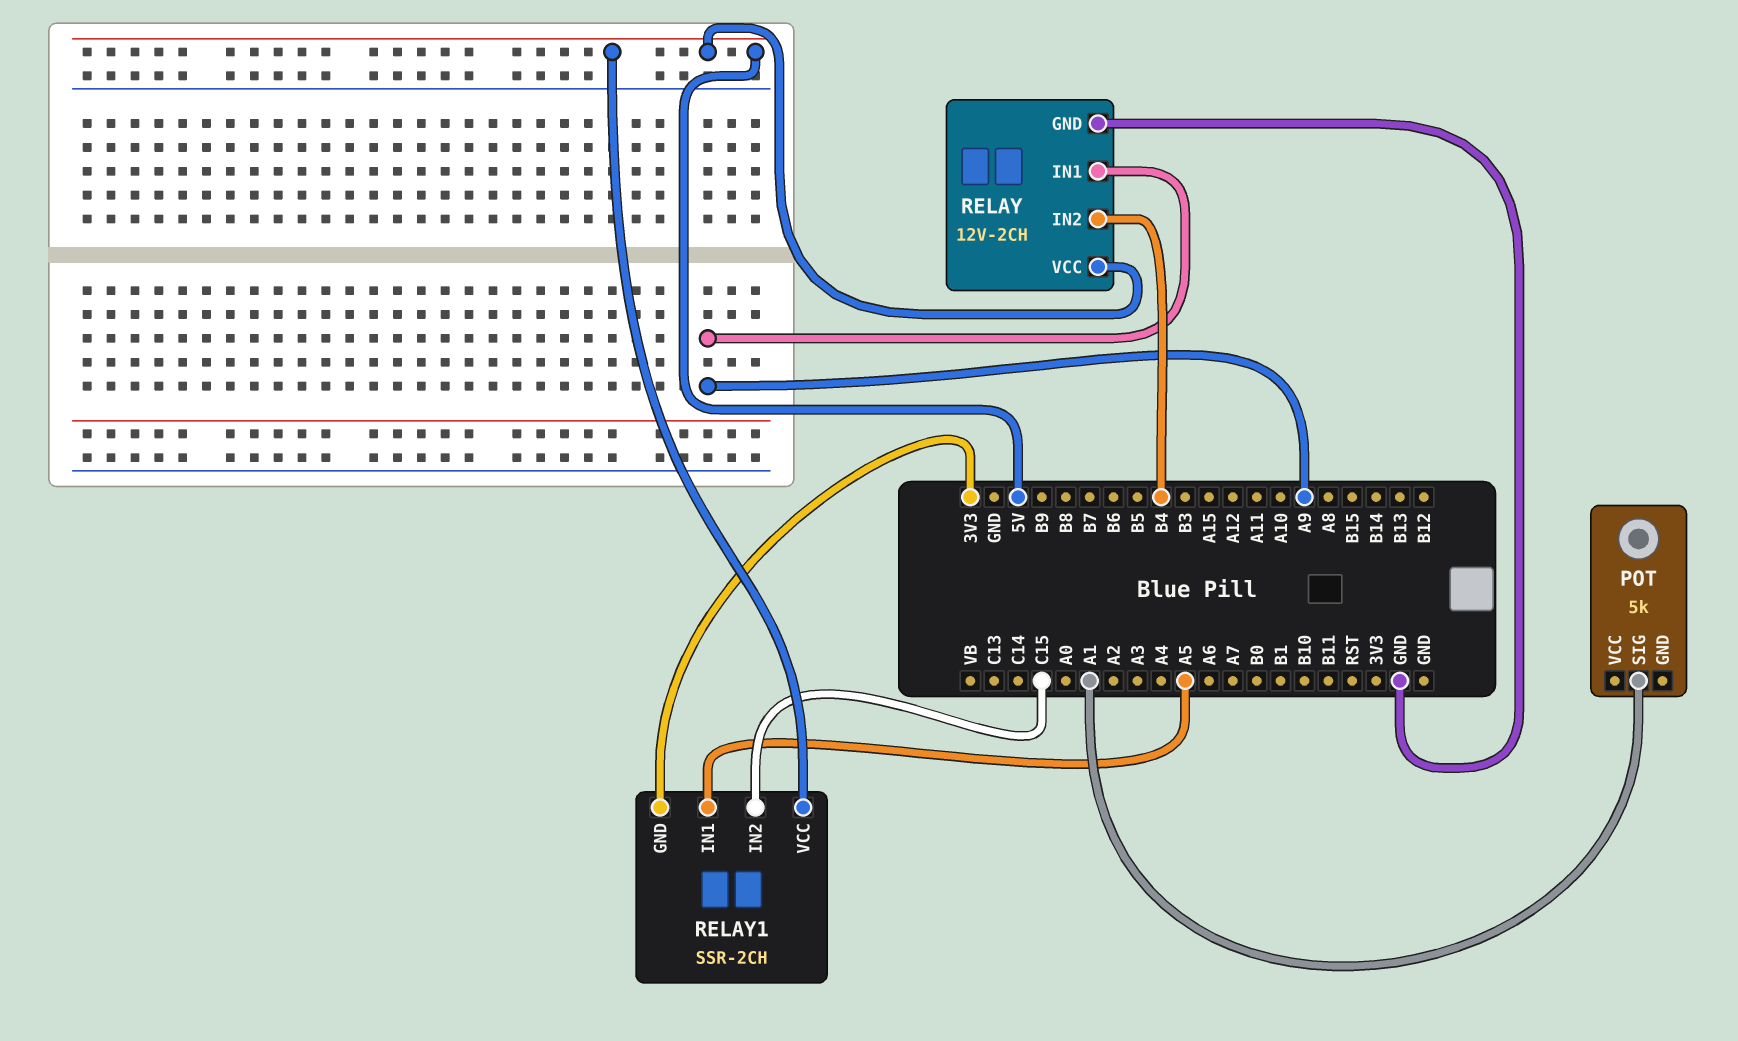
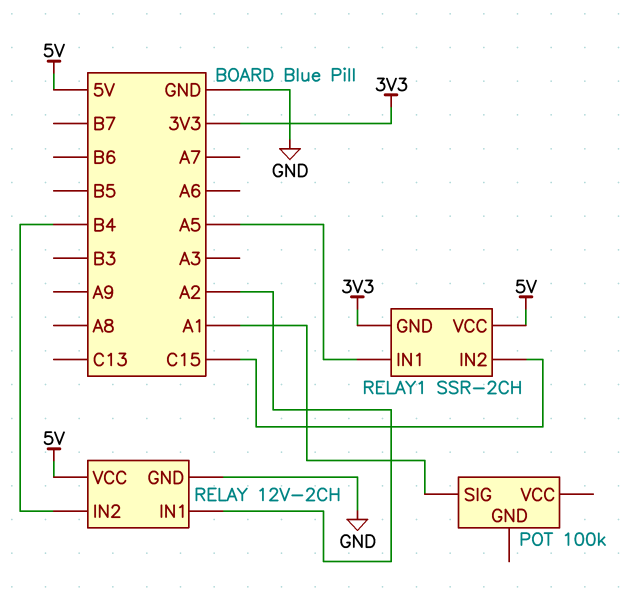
POT: 5k -> 100k
RELAY pin IN1: A9 -> A2

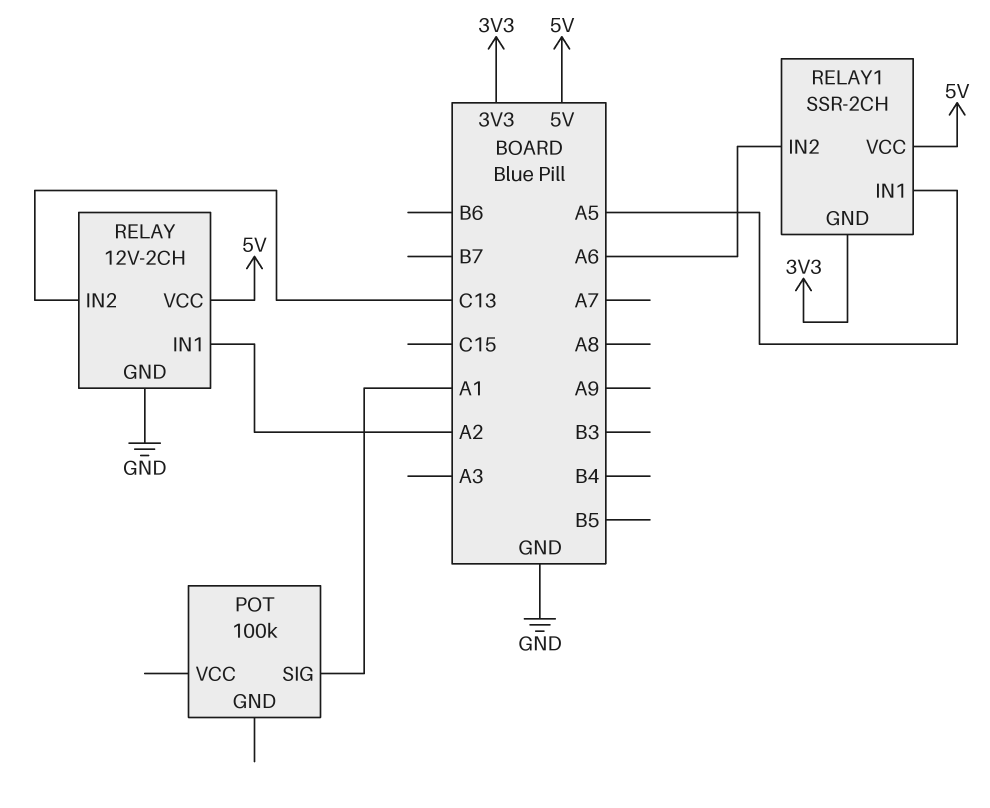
RELAY pin IN2: B4 -> C13
RELAY1 pin IN2: C15 -> A6

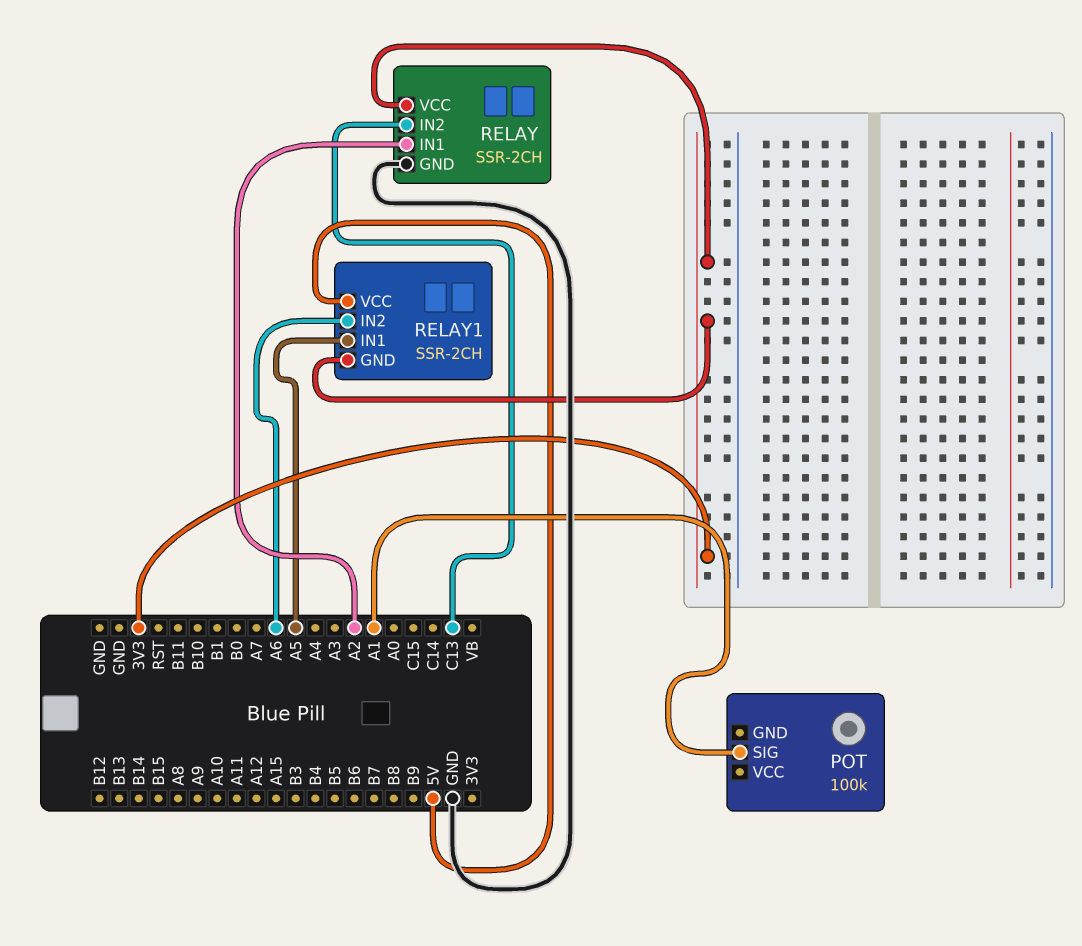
RELAY: 12V-2CH -> SSR-2CH
RELAY pin VCC: 5V -> 3V3

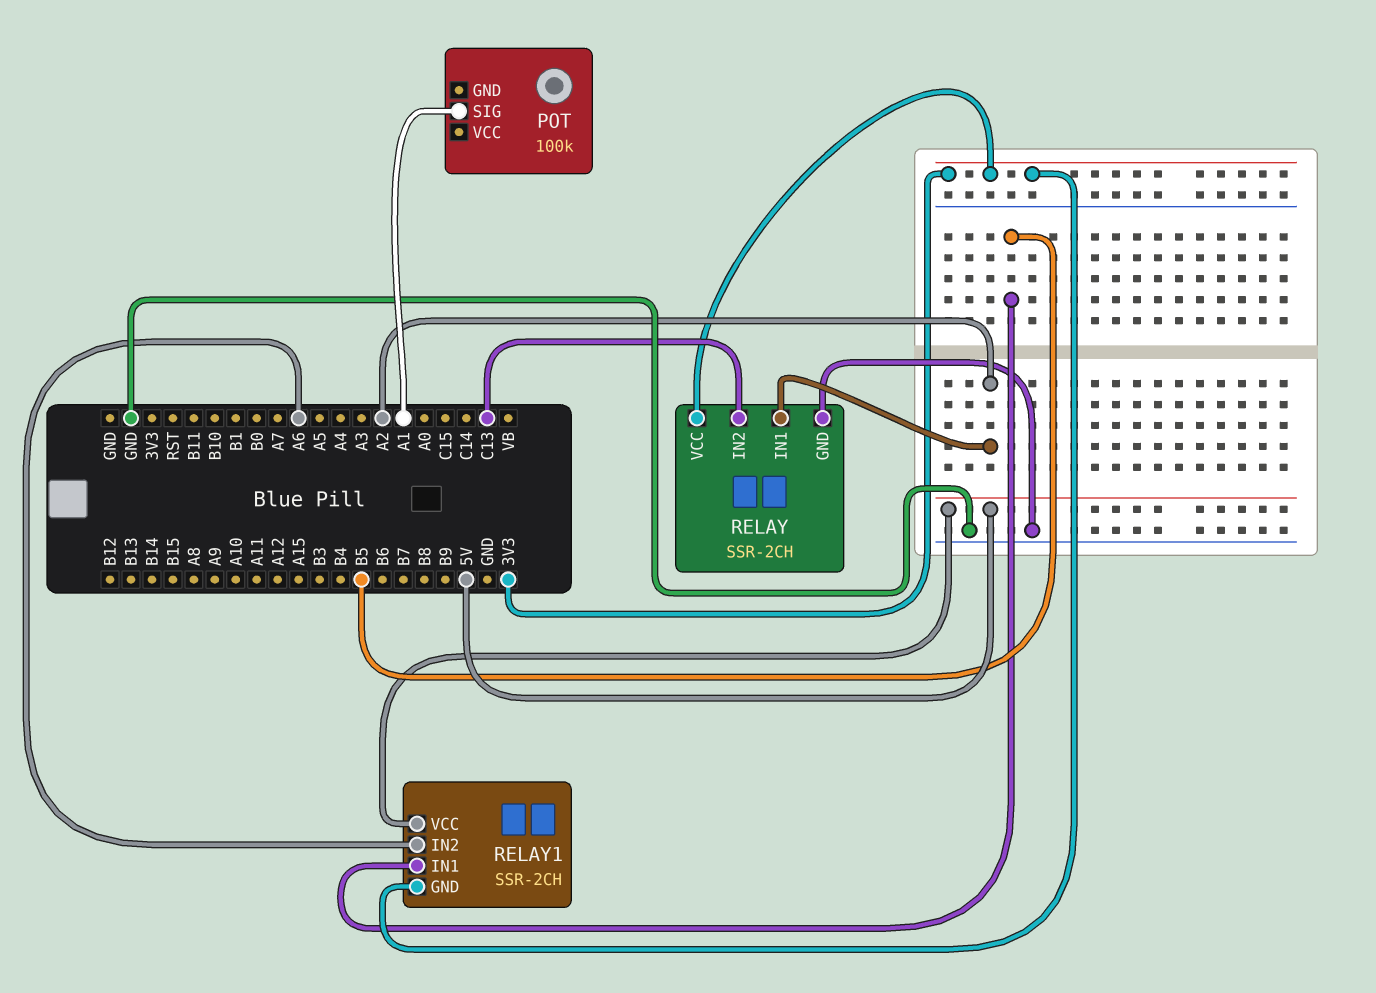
RELAY1 pin IN1: A5 -> B5

